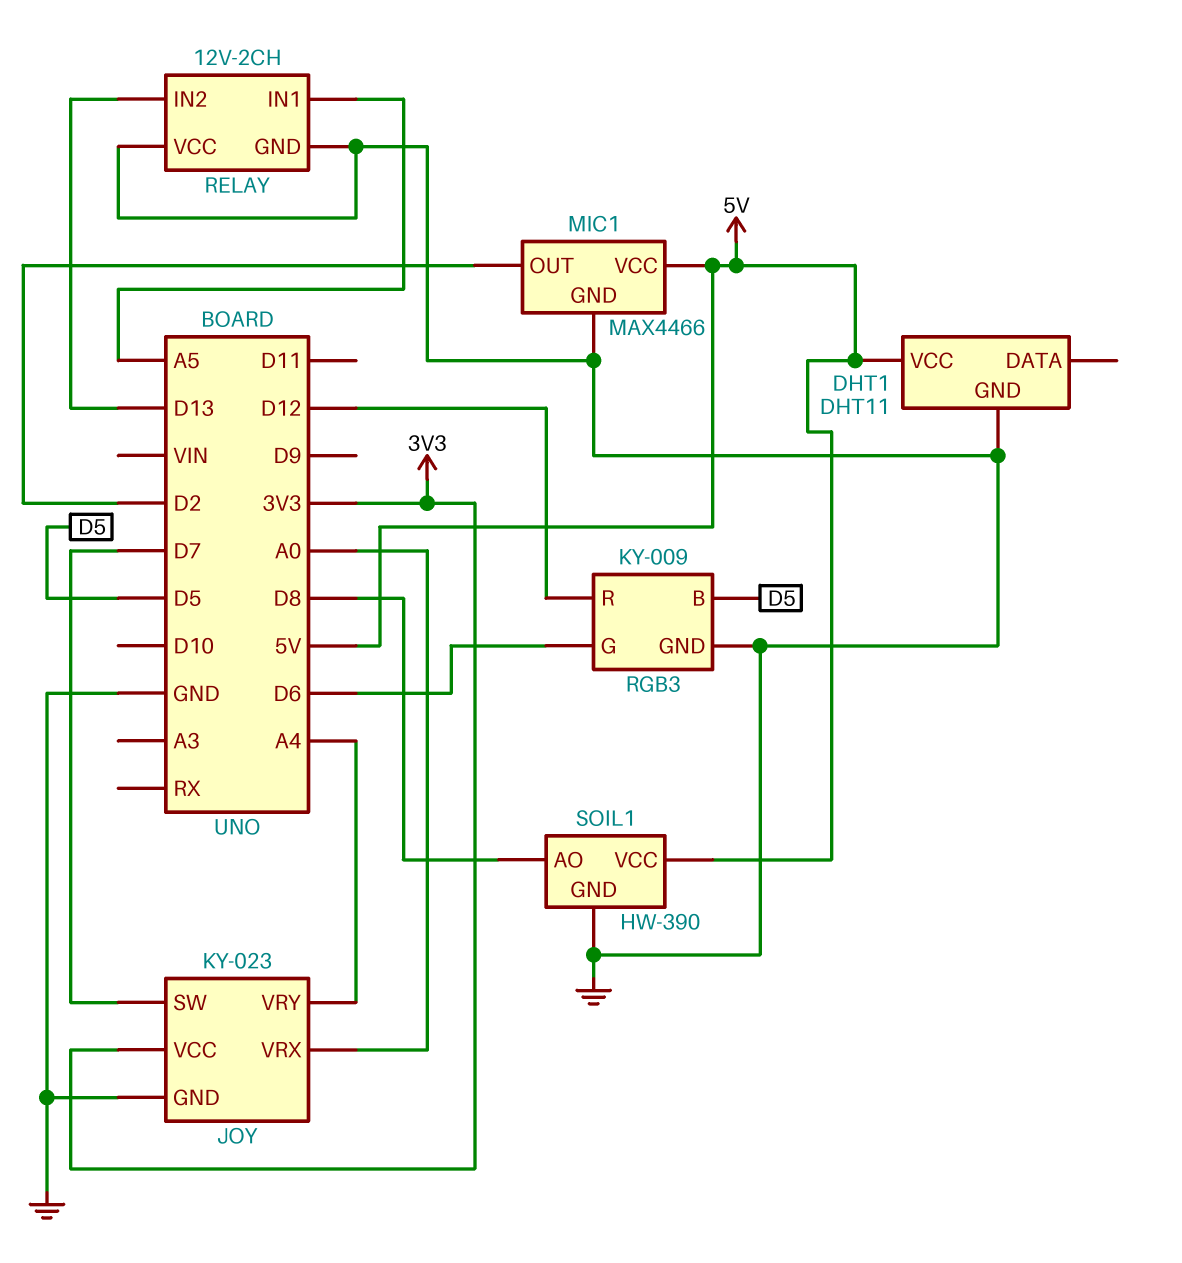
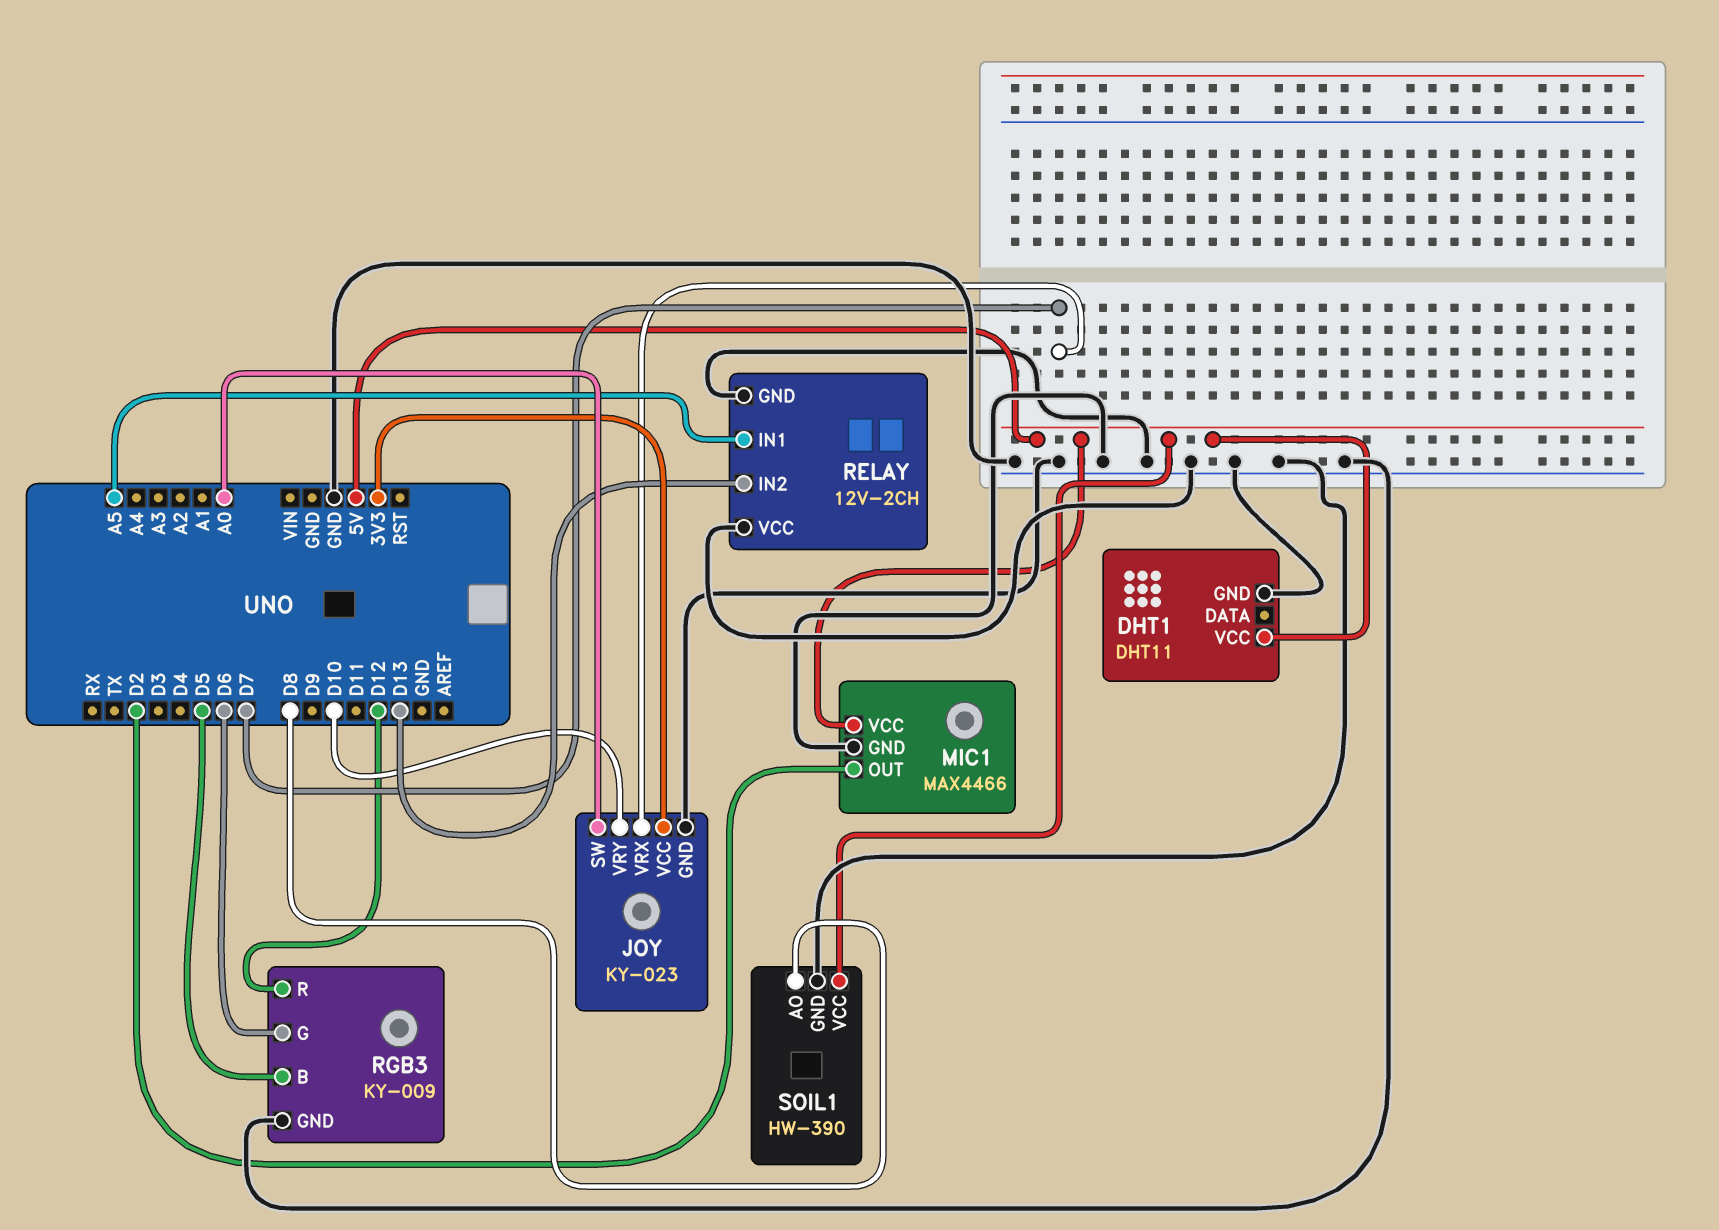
JOY pin SW: D7 -> A0
JOY pin VRX: A0 -> D7
JOY pin VRY: A4 -> D10

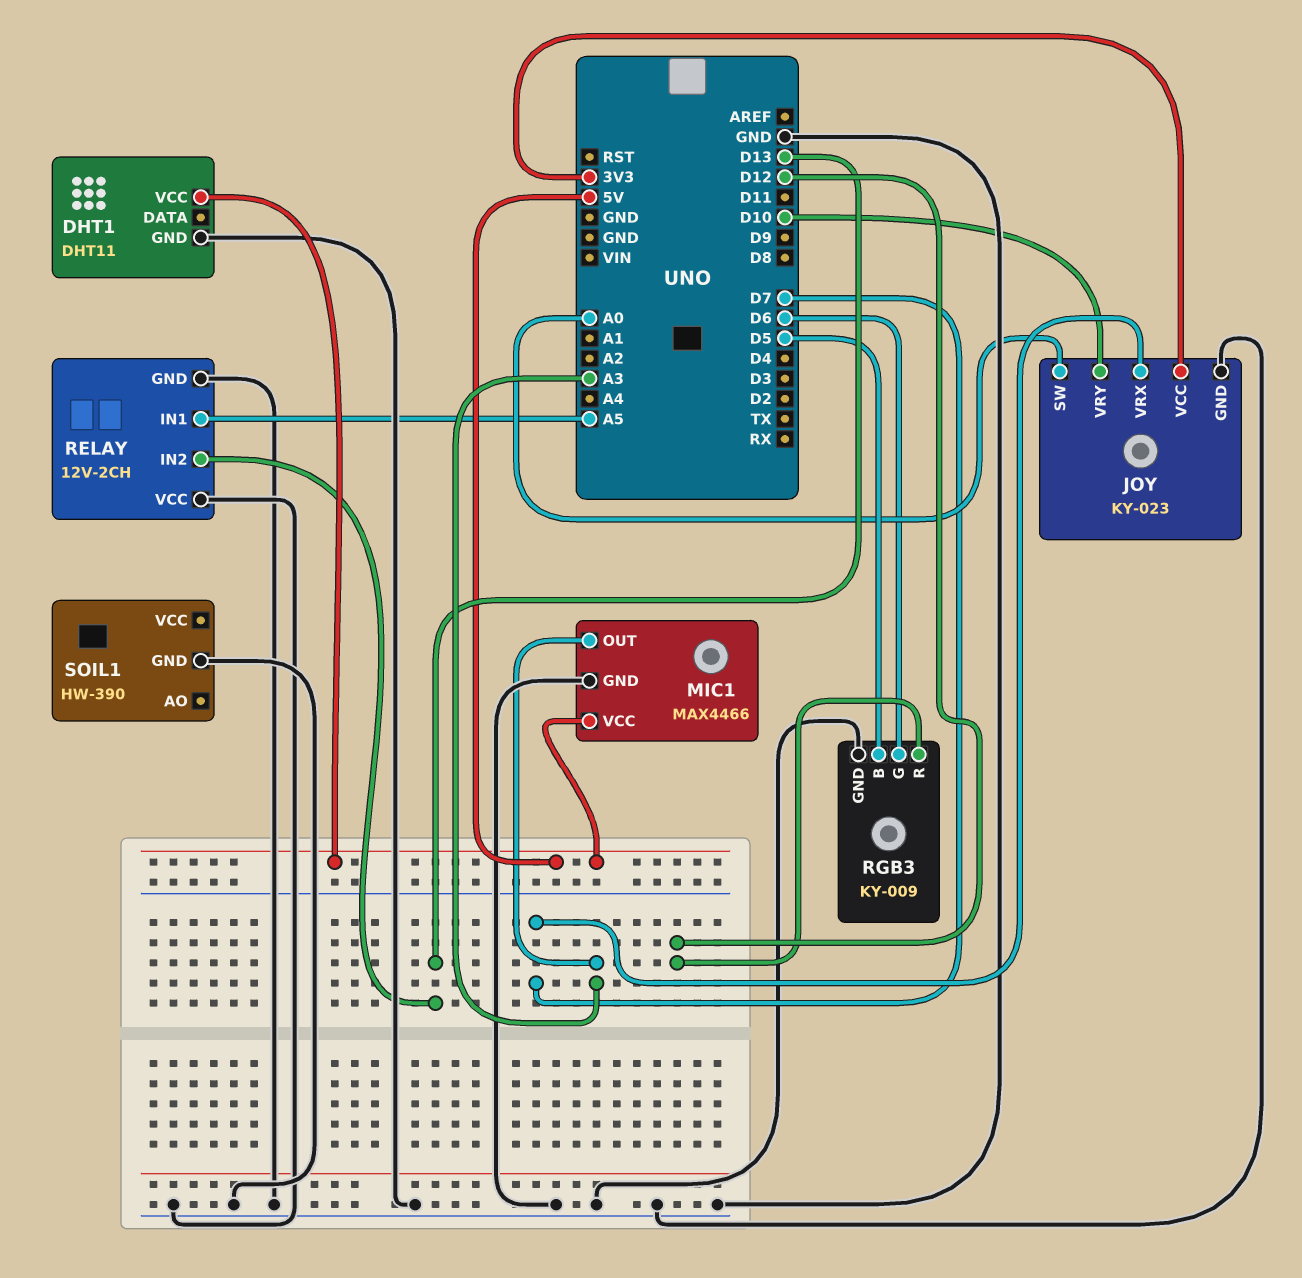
MIC1 pin OUT: D2 -> A3
SOIL1 pin AO: D8 -> none
SOIL1 pin VCC: 5V -> none

